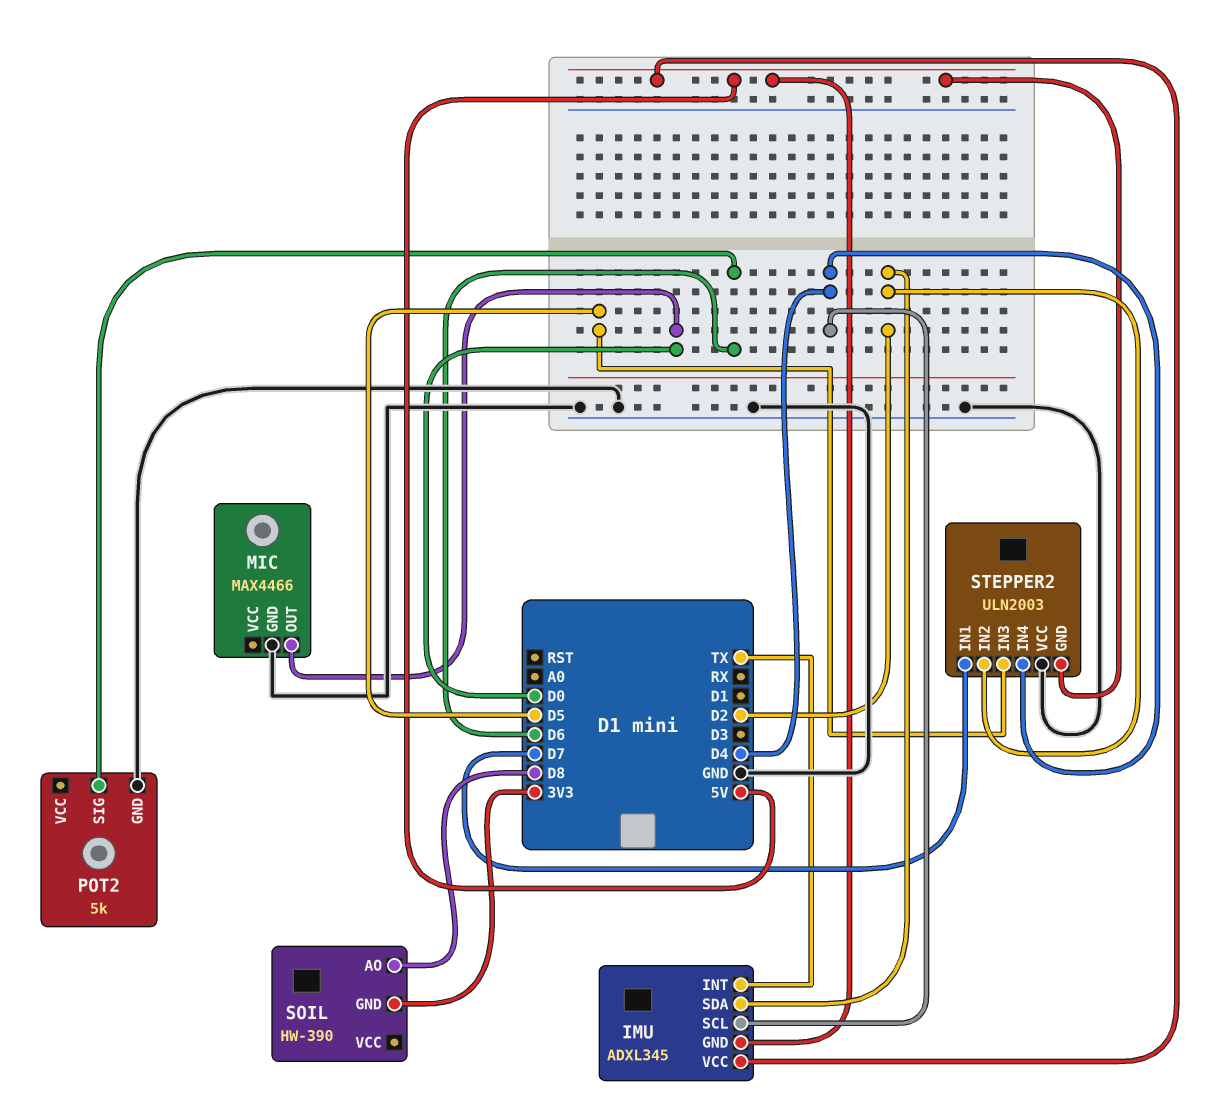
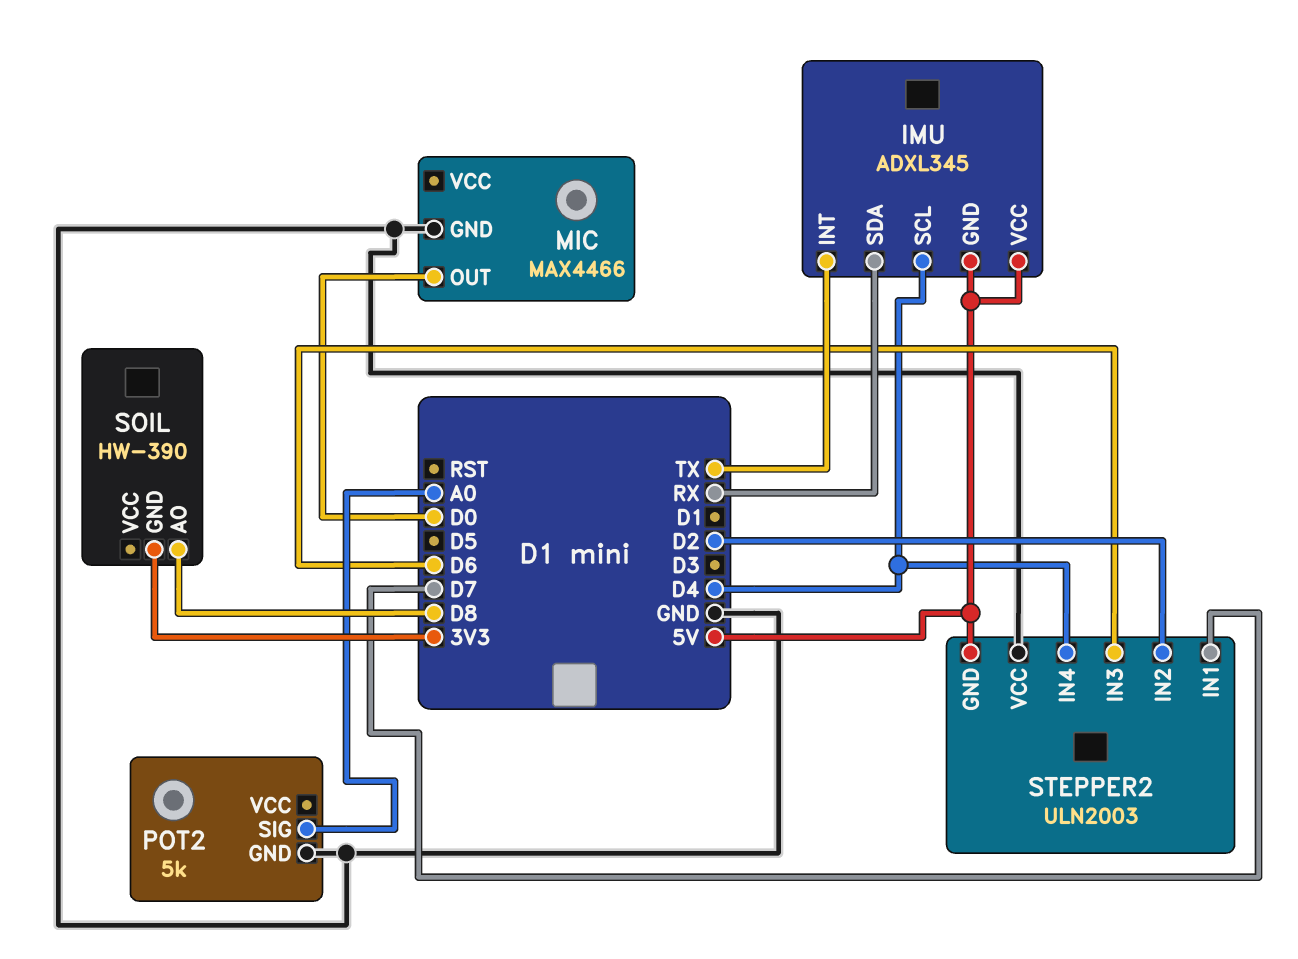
IMU pin SDA: D2 -> RX
POT2 pin SIG: D6 -> A0
STEPPER2 pin IN3: D5 -> D6

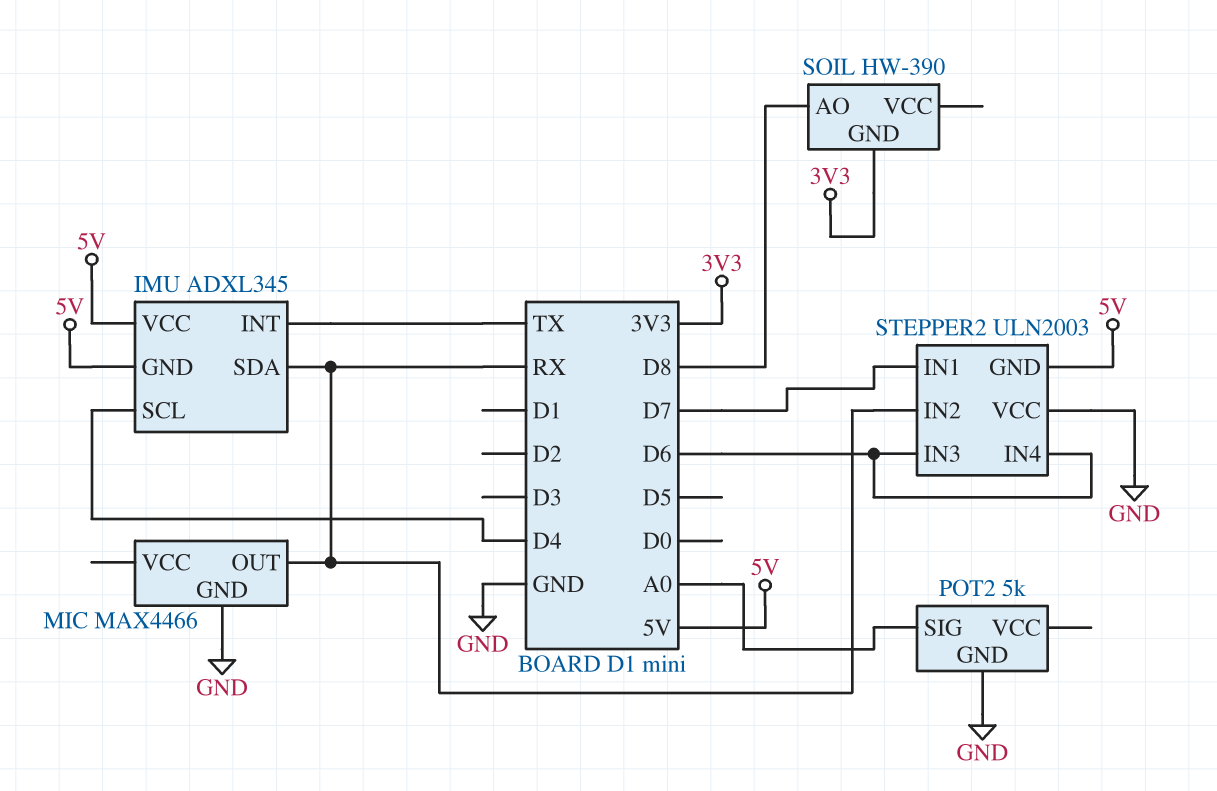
MIC pin OUT: D0 -> RX
STEPPER2 pin IN2: D2 -> RX
STEPPER2 pin IN4: D4 -> D6

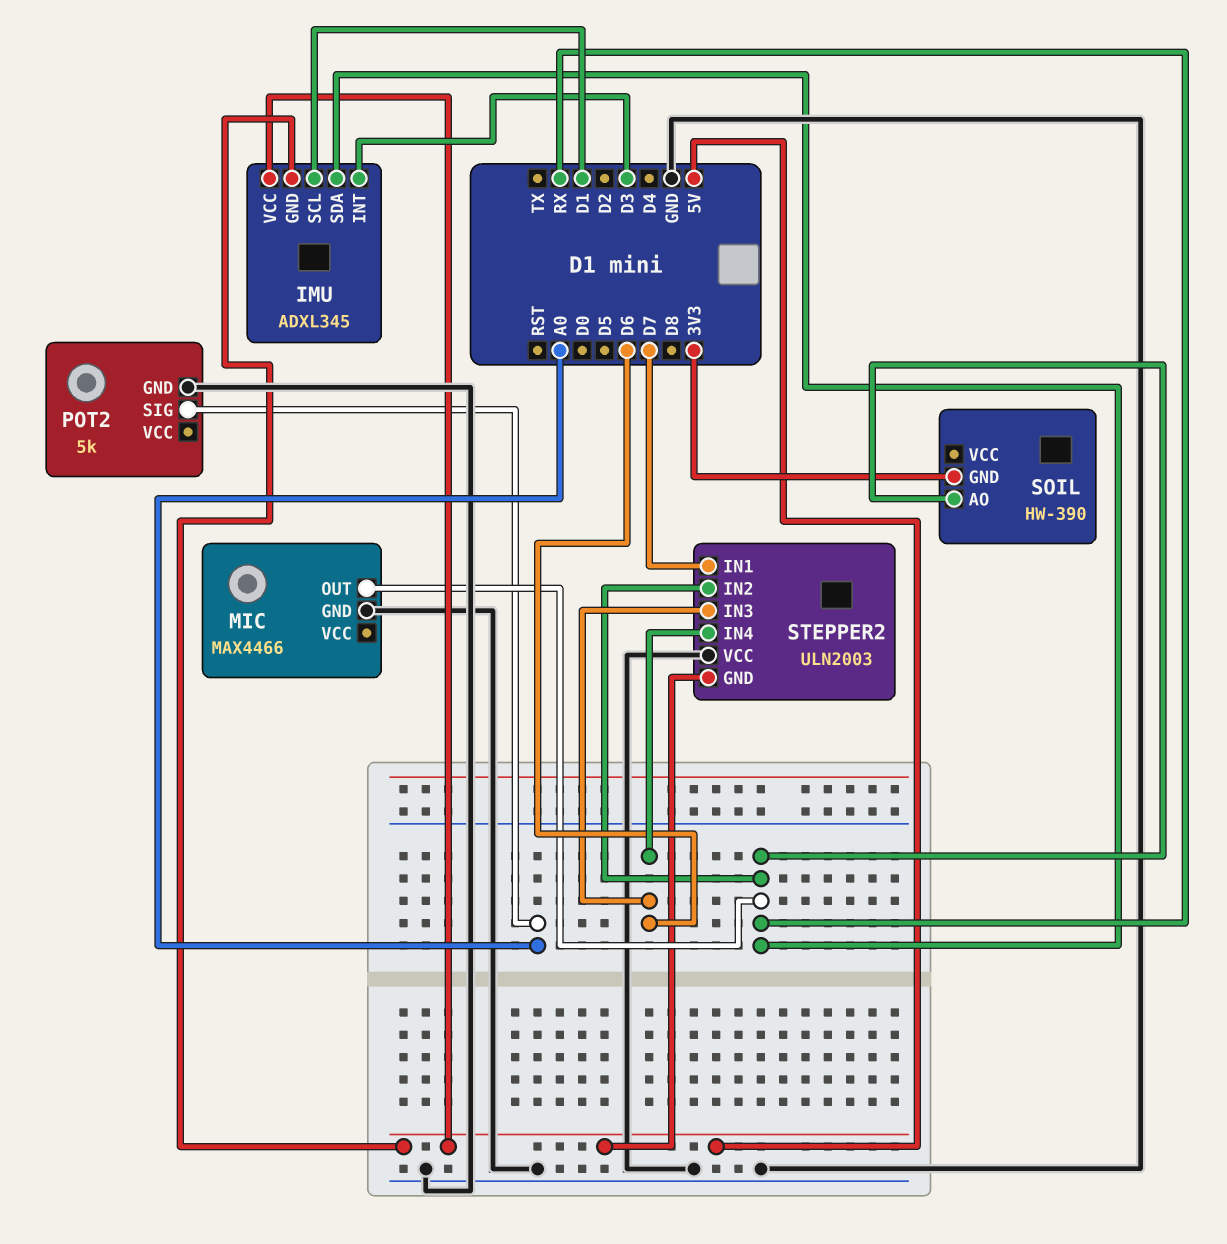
IMU pin INT: TX -> D3
IMU pin SCL: D4 -> D1
SOIL pin AO: D8 -> RX

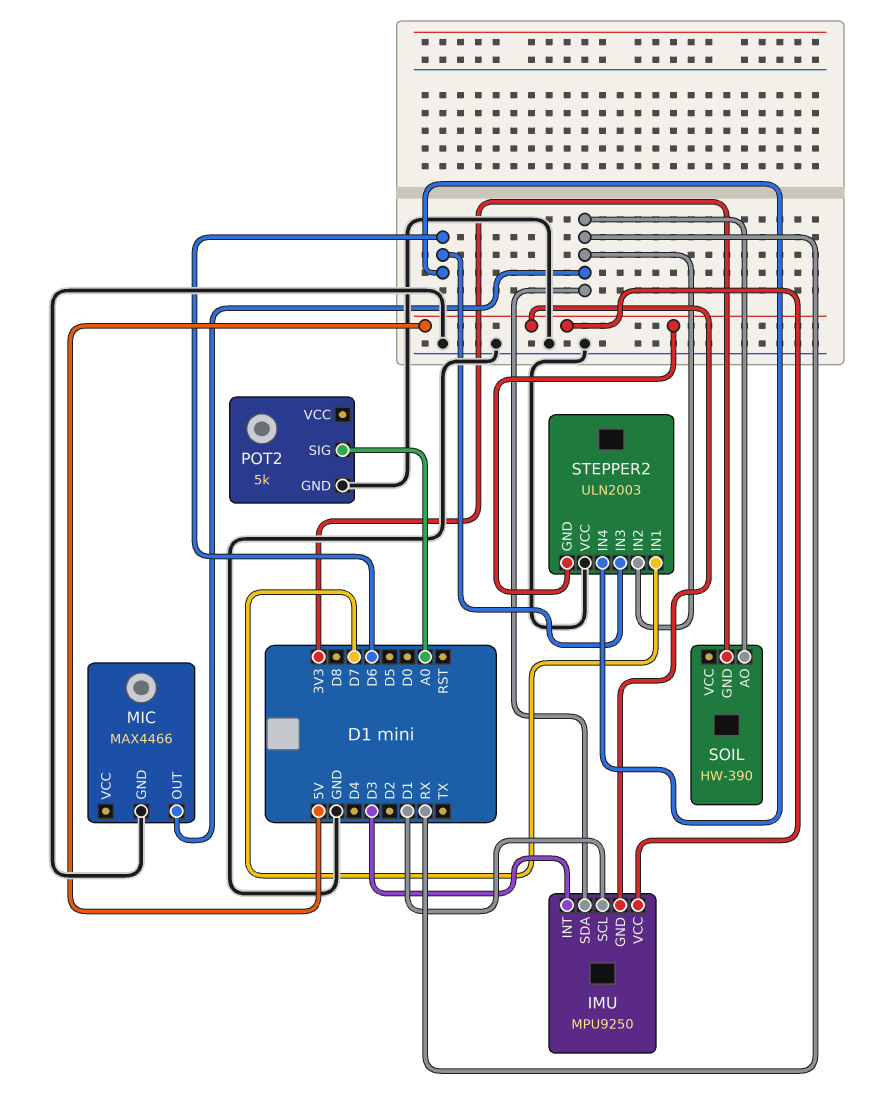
IMU: ADXL345 -> MPU9250

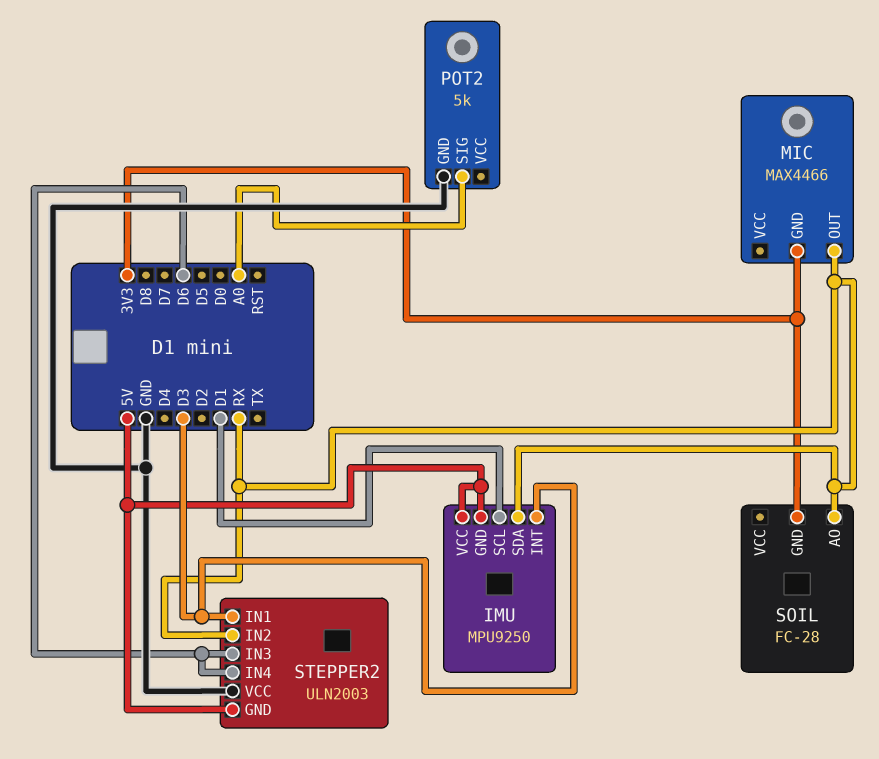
MIC pin GND: GND -> 3V3
SOIL: HW-390 -> FC-28
STEPPER2 pin IN1: D7 -> D3

